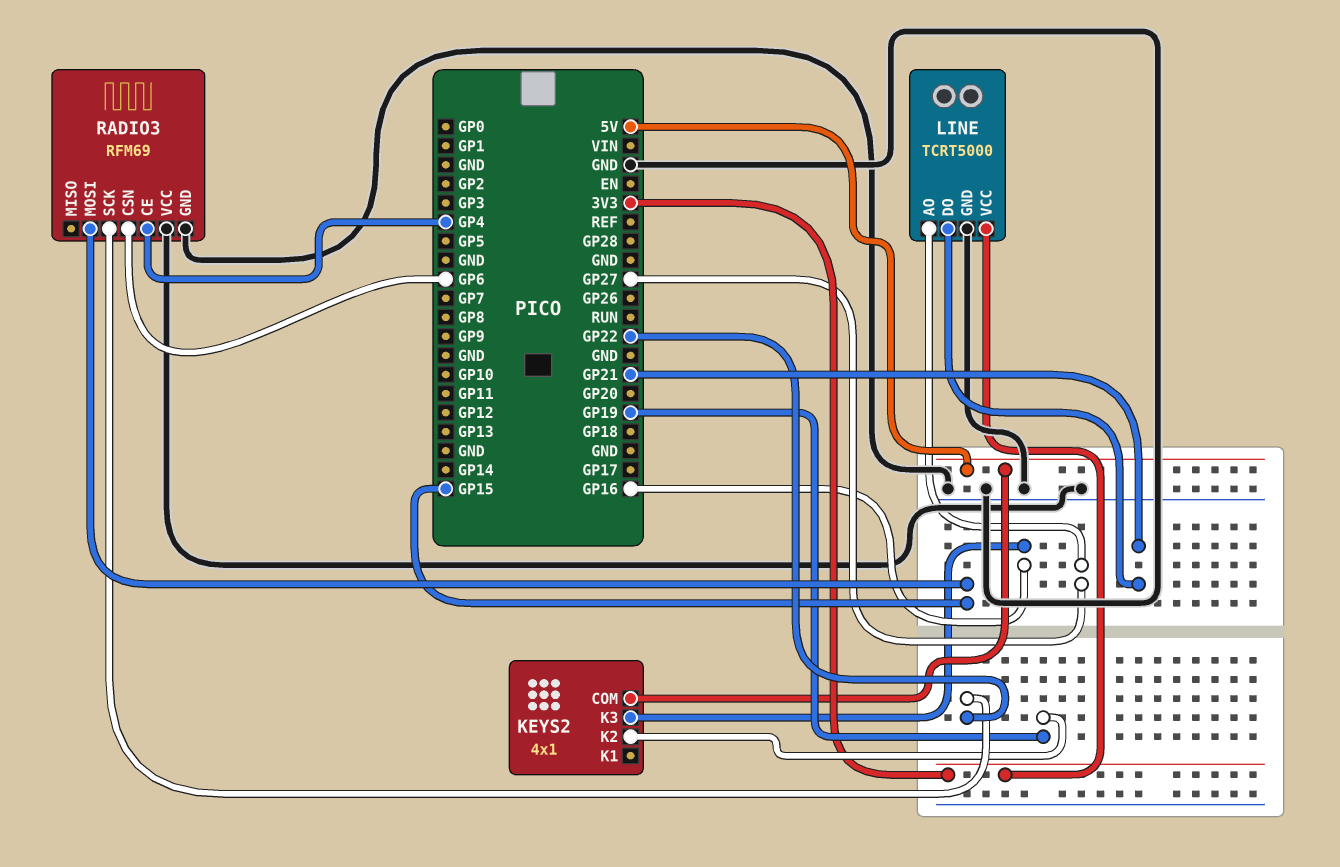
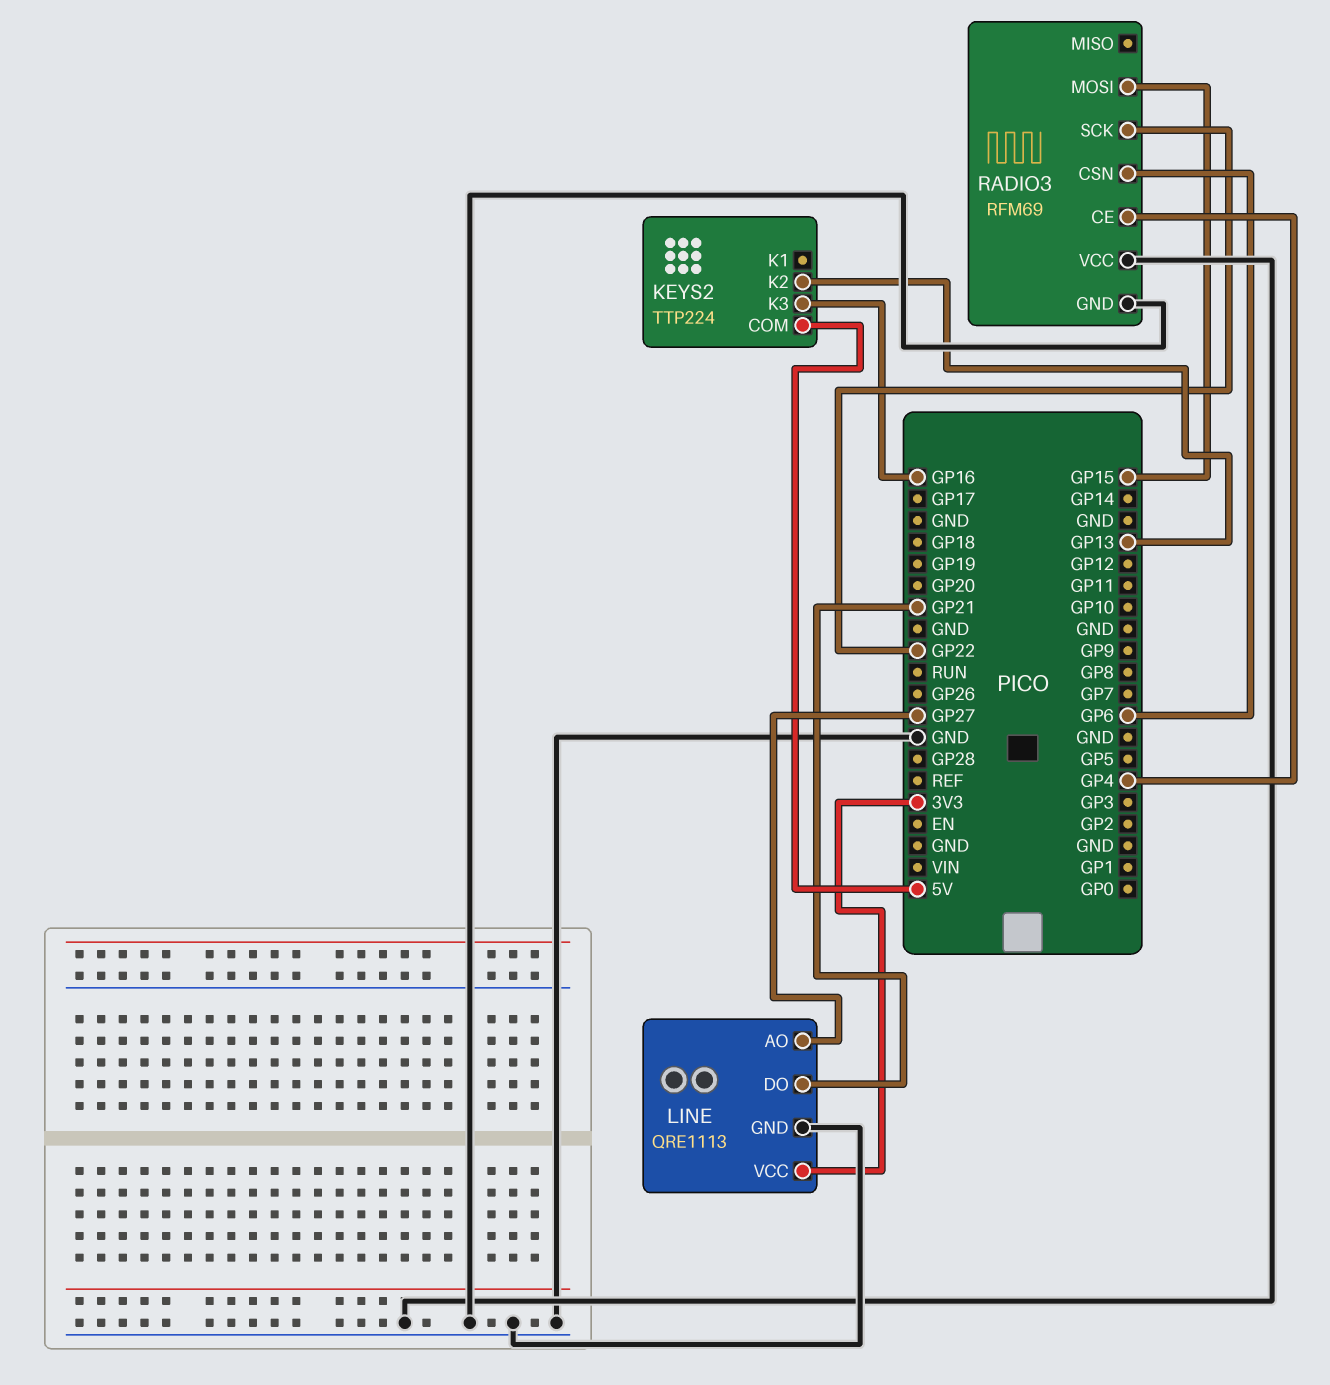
KEYS2: 4x1 -> TTP224
KEYS2 pin K2: GP19 -> GP13
LINE: TCRT5000 -> QRE1113

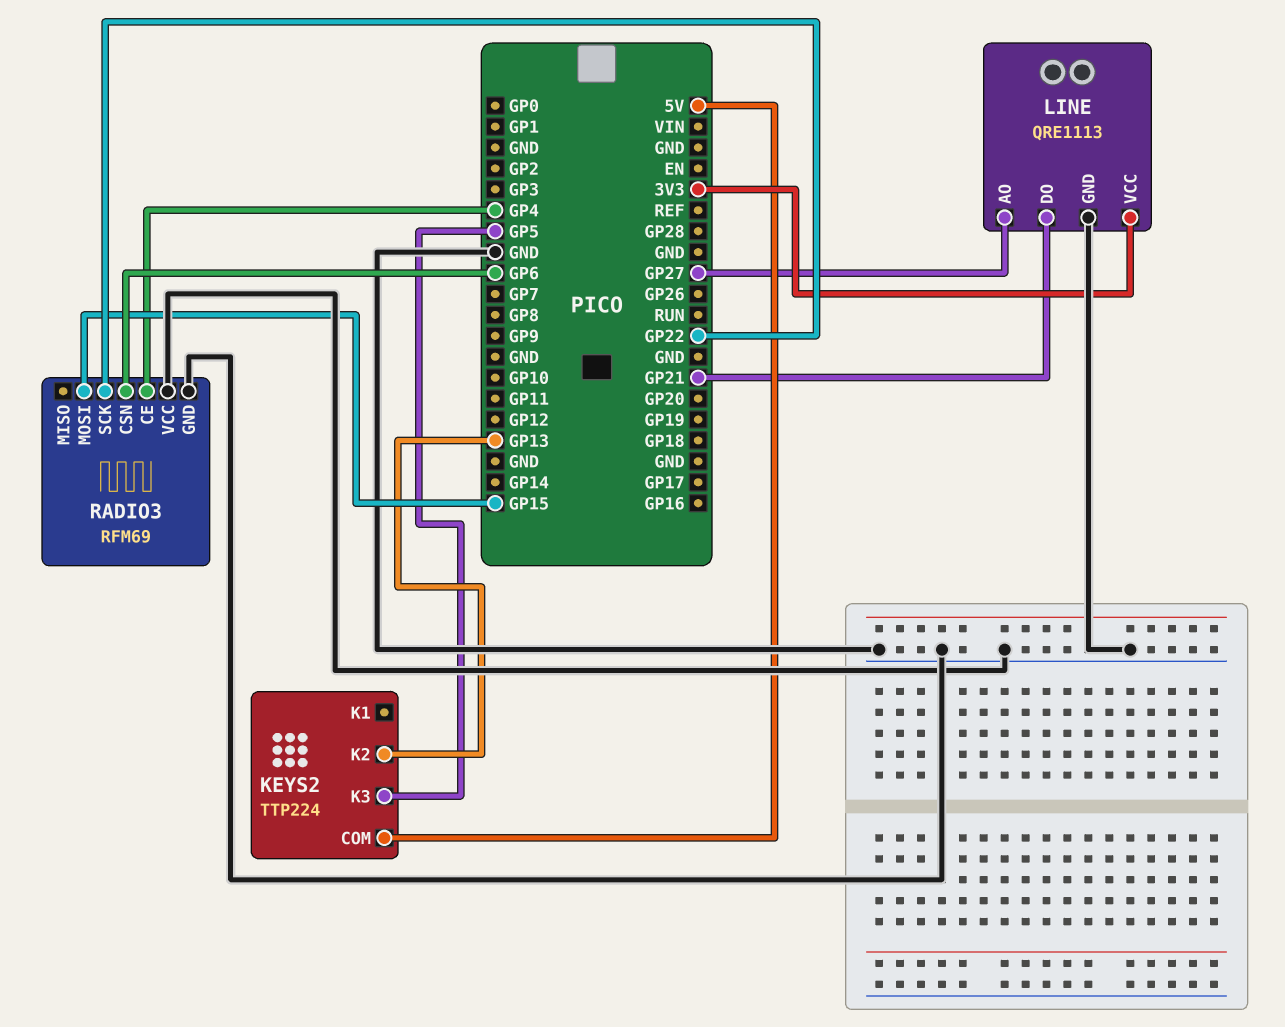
KEYS2 pin K3: GP16 -> GP5

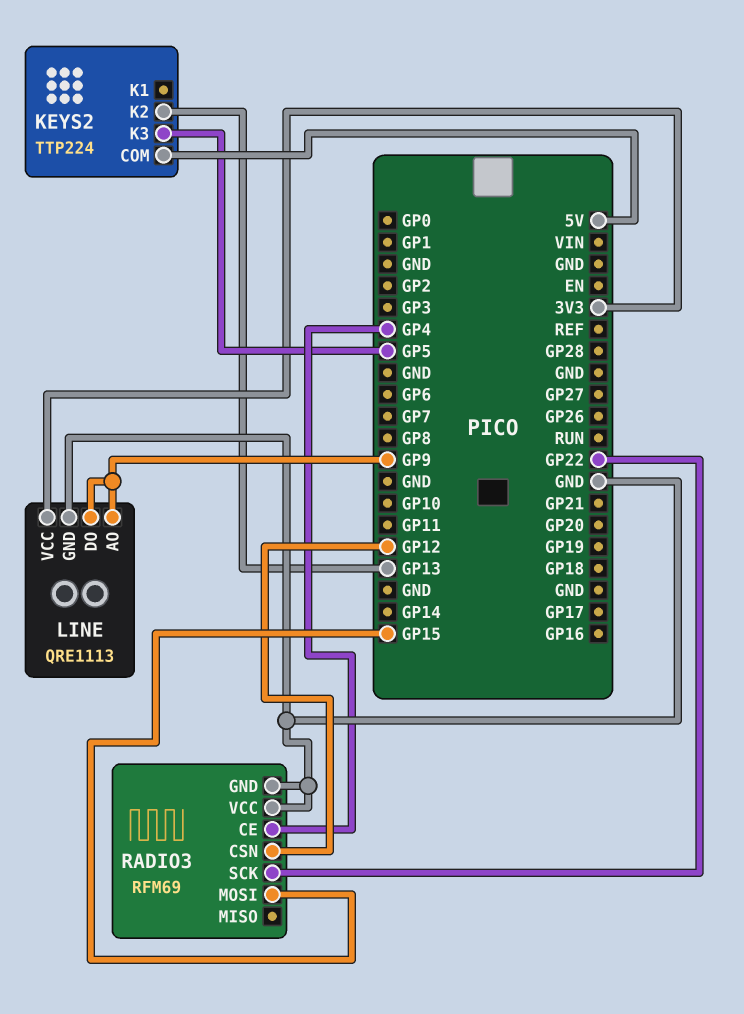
LINE pin AO: GP27 -> GP9
LINE pin DO: GP21 -> GP9
RADIO3 pin CSN: GP6 -> GP12

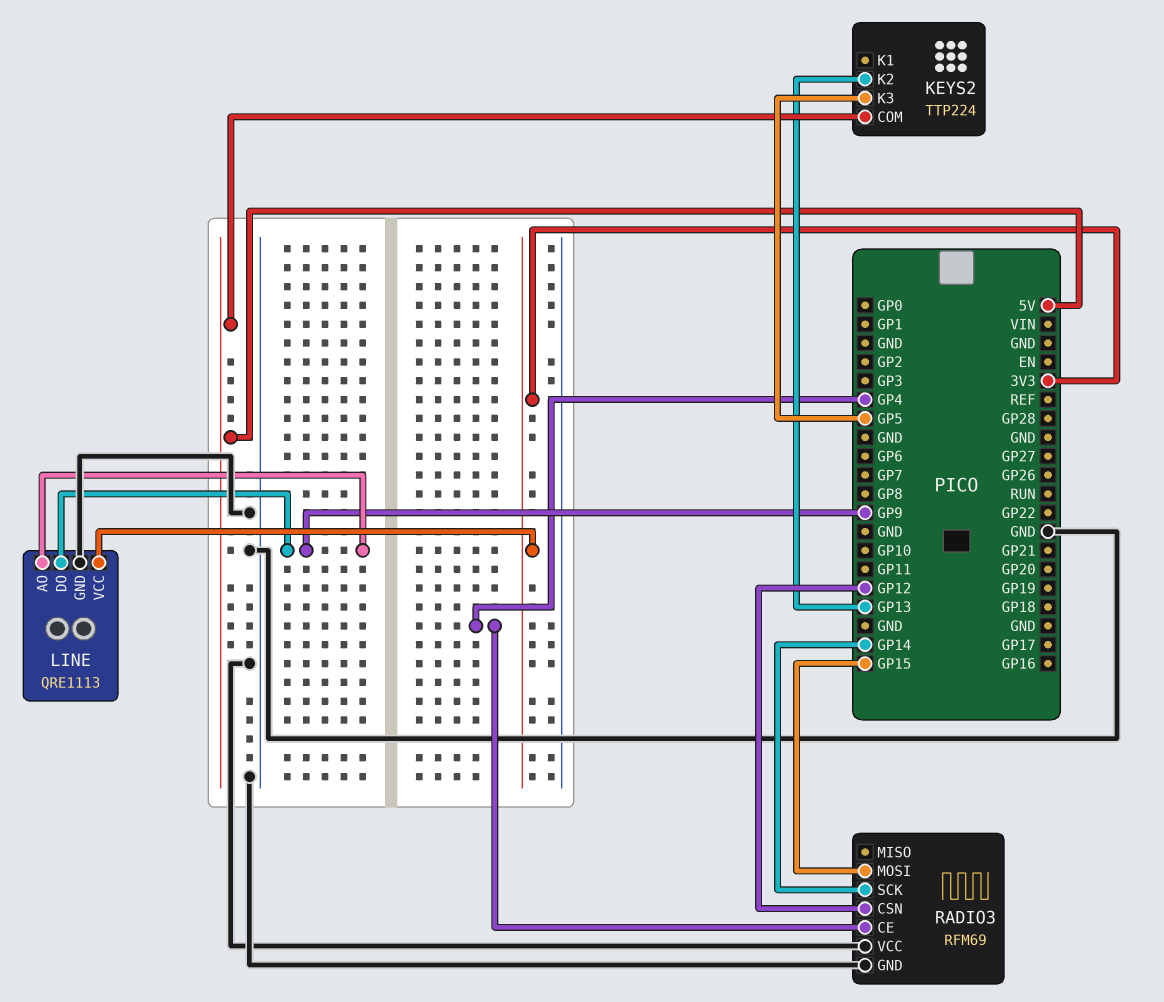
RADIO3 pin SCK: GP22 -> GP14

